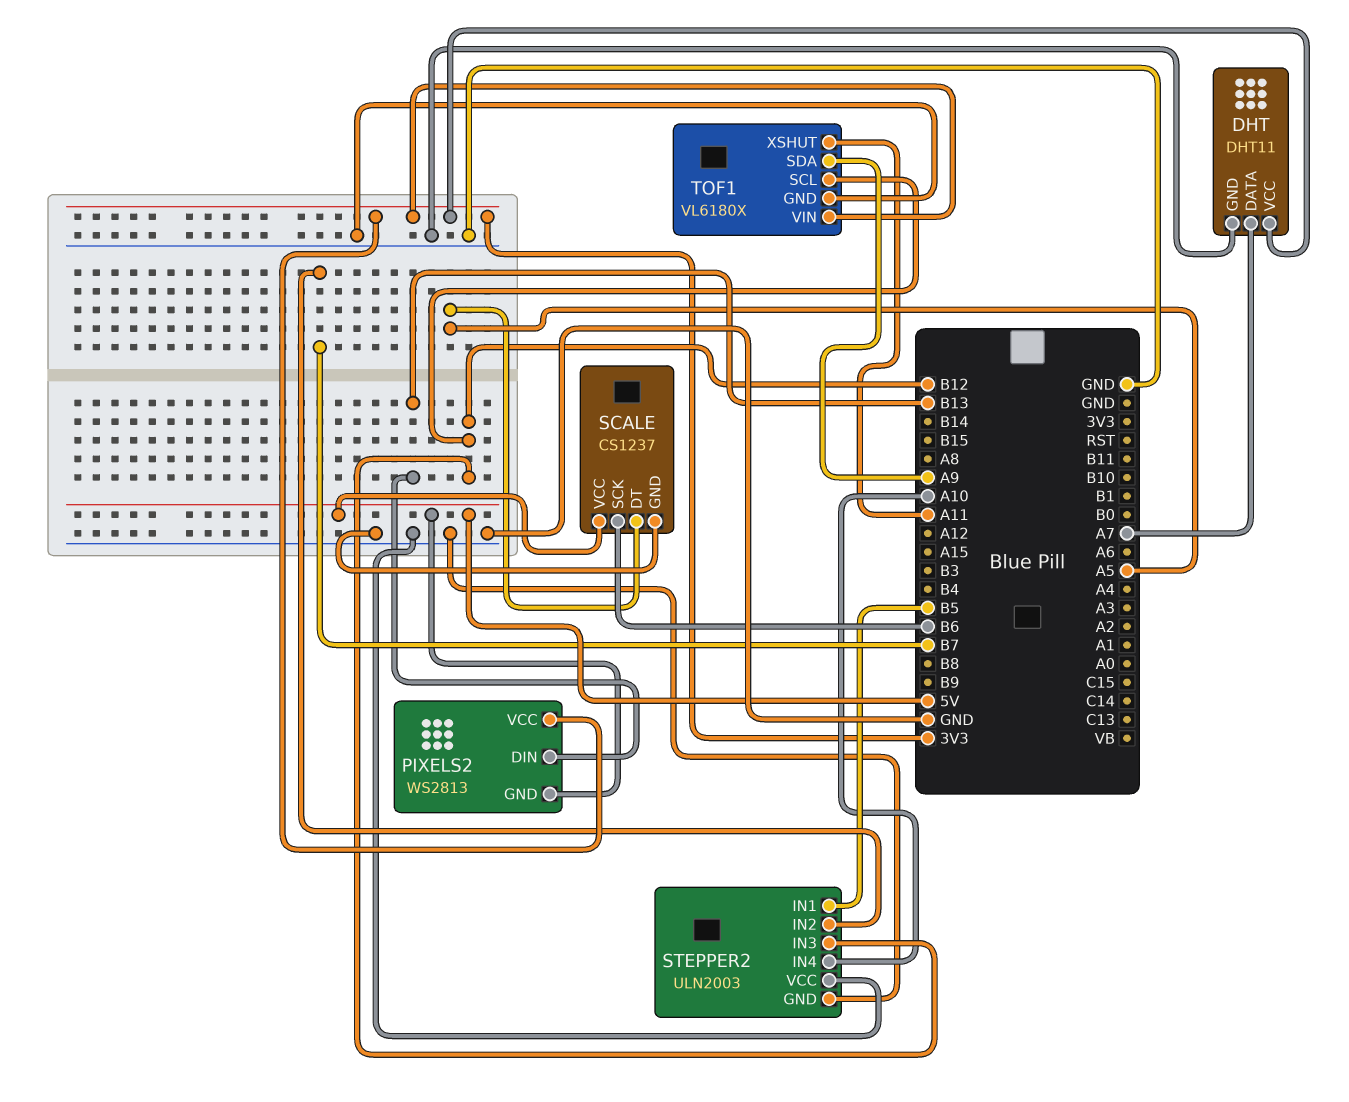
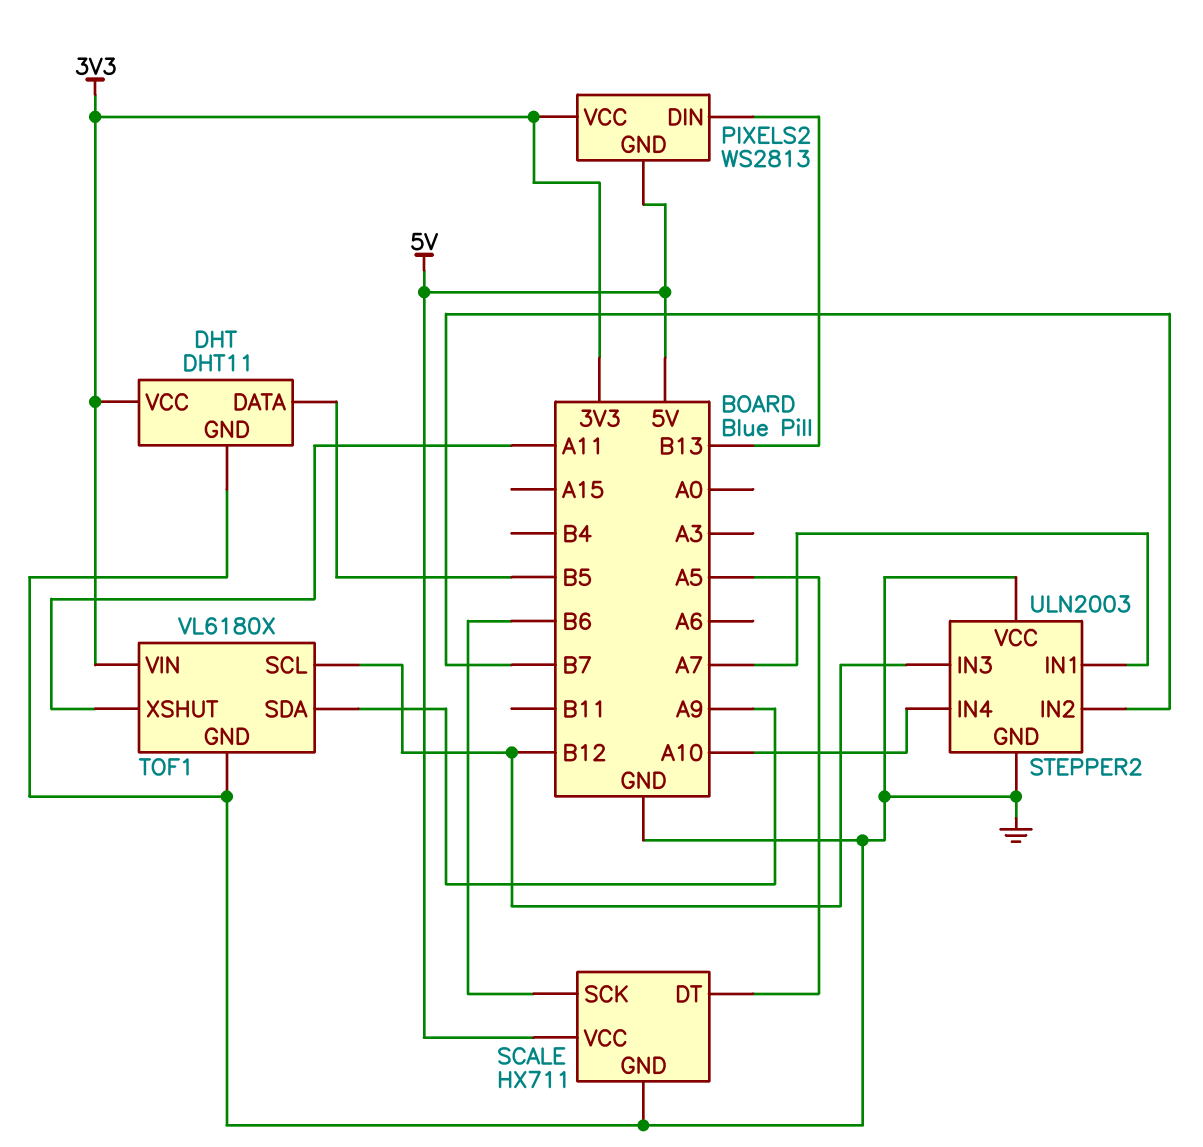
DHT pin DATA: A7 -> B5
SCALE: CS1237 -> HX711
STEPPER2 pin IN1: B5 -> A7

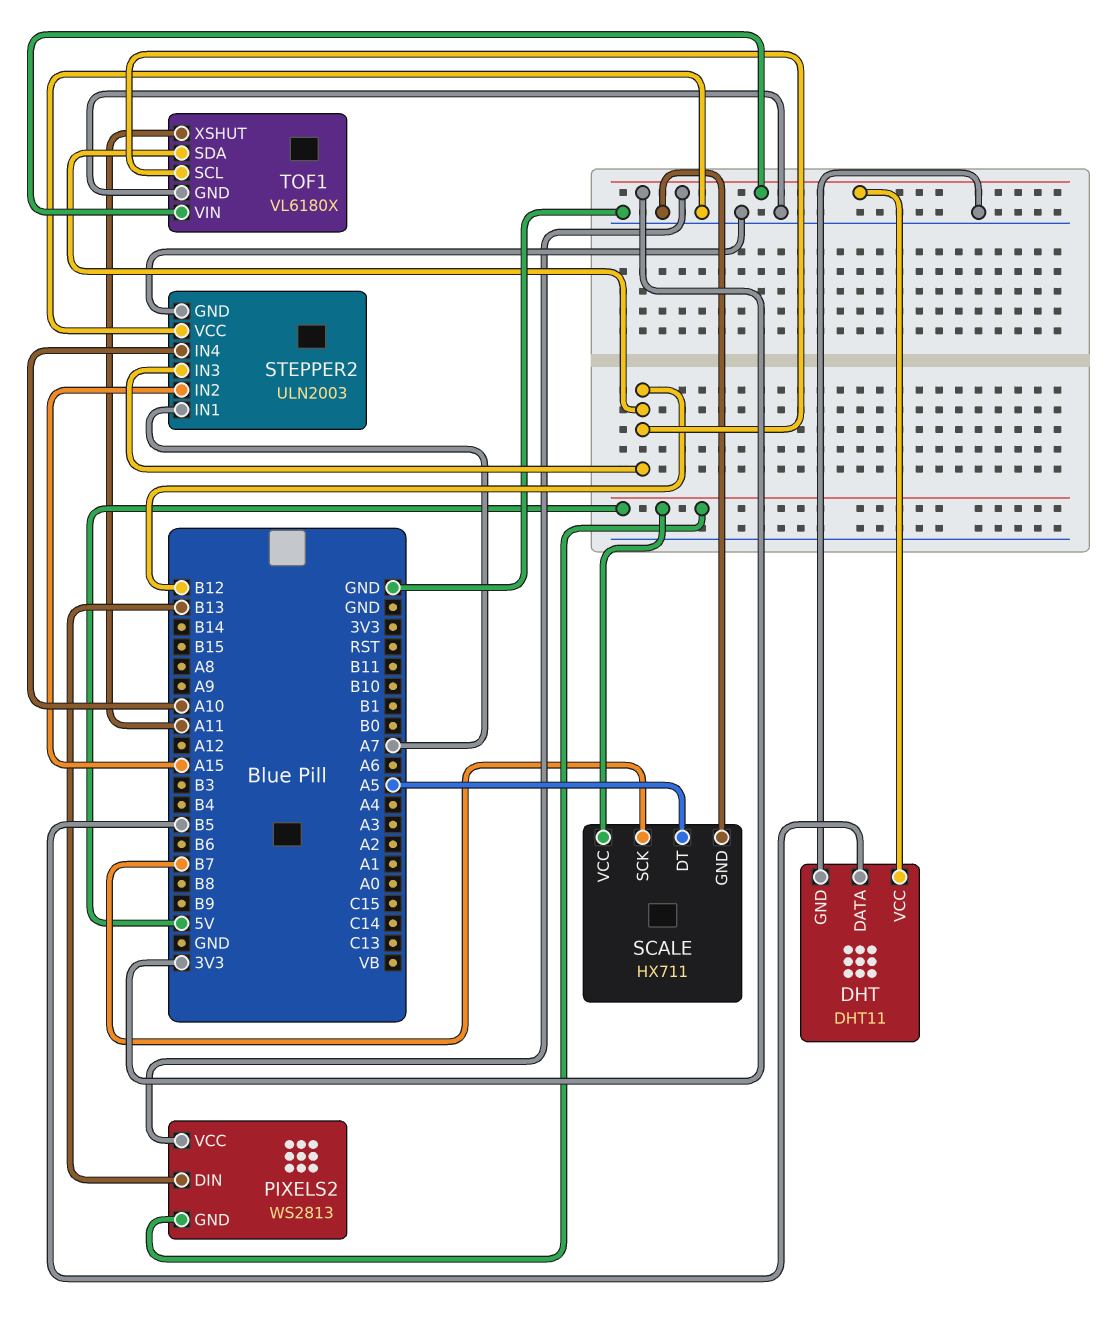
SCALE pin SCK: B6 -> B7
STEPPER2 pin IN2: B7 -> A15
TOF1 pin SDA: A9 -> B12

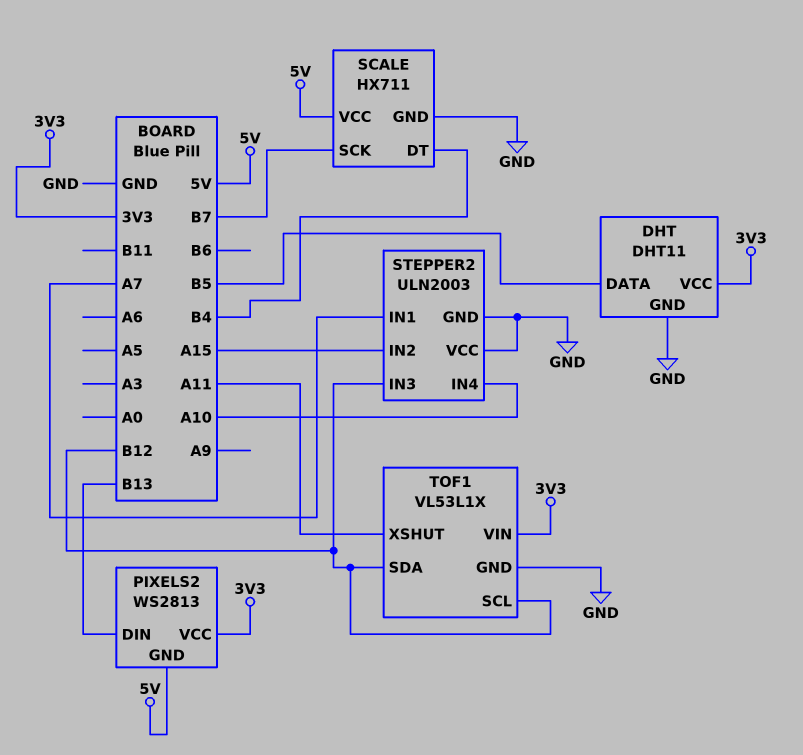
SCALE pin DT: A5 -> B4
TOF1: VL6180X -> VL53L1X

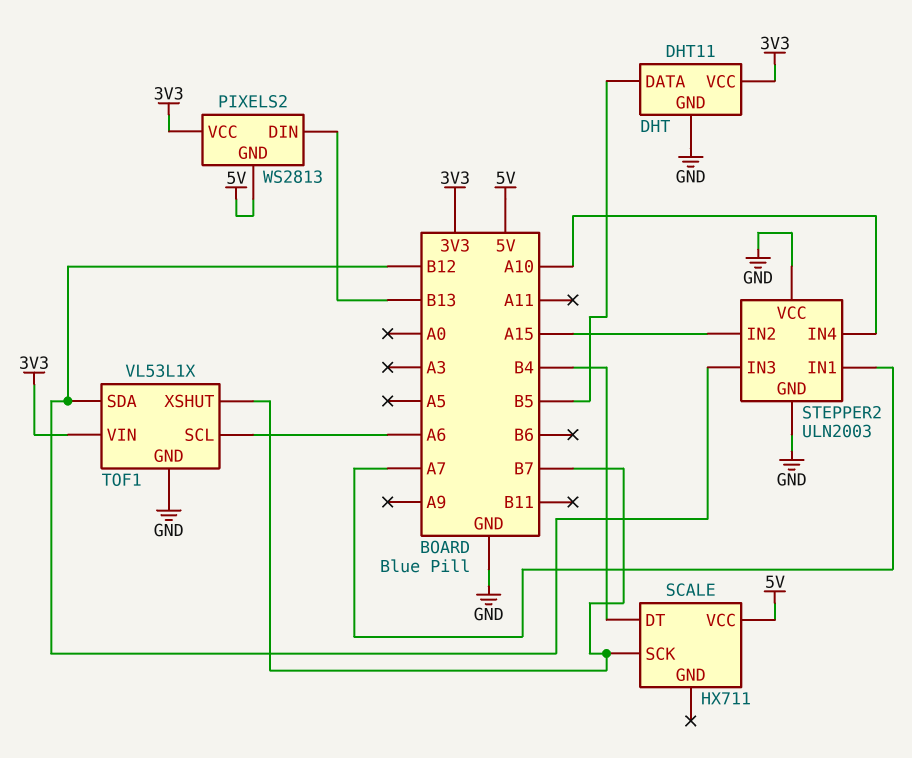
SCALE pin GND: GND -> none
TOF1 pin SCL: B12 -> A6
TOF1 pin XSHUT: A11 -> B7

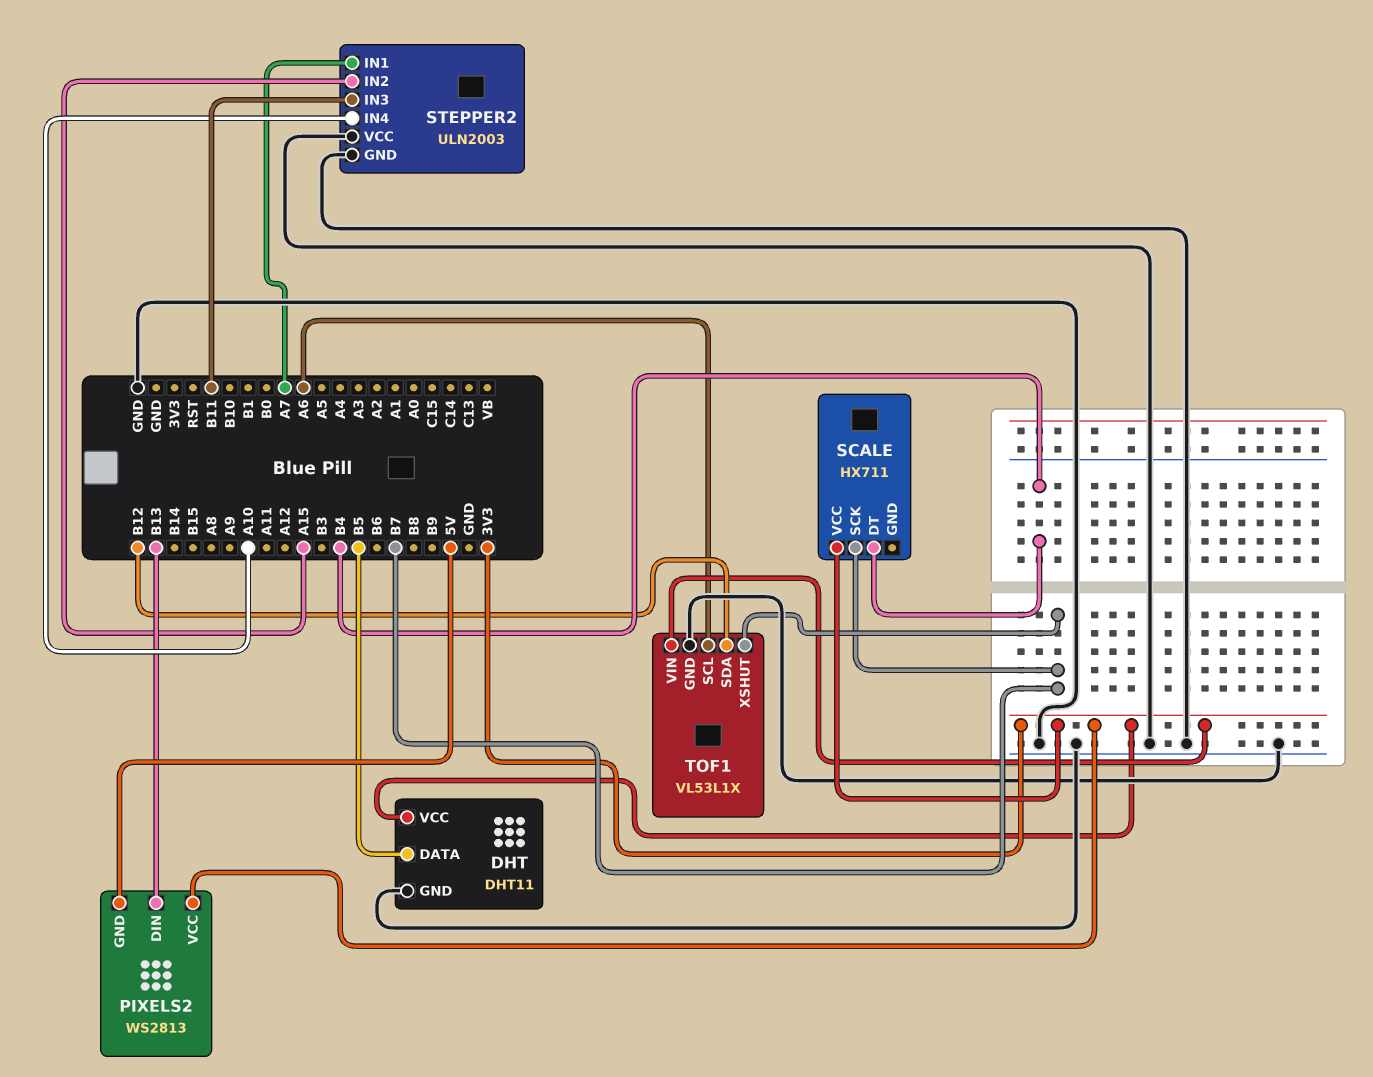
SCALE pin VCC: 5V -> 3V3
STEPPER2 pin IN3: B12 -> B11

